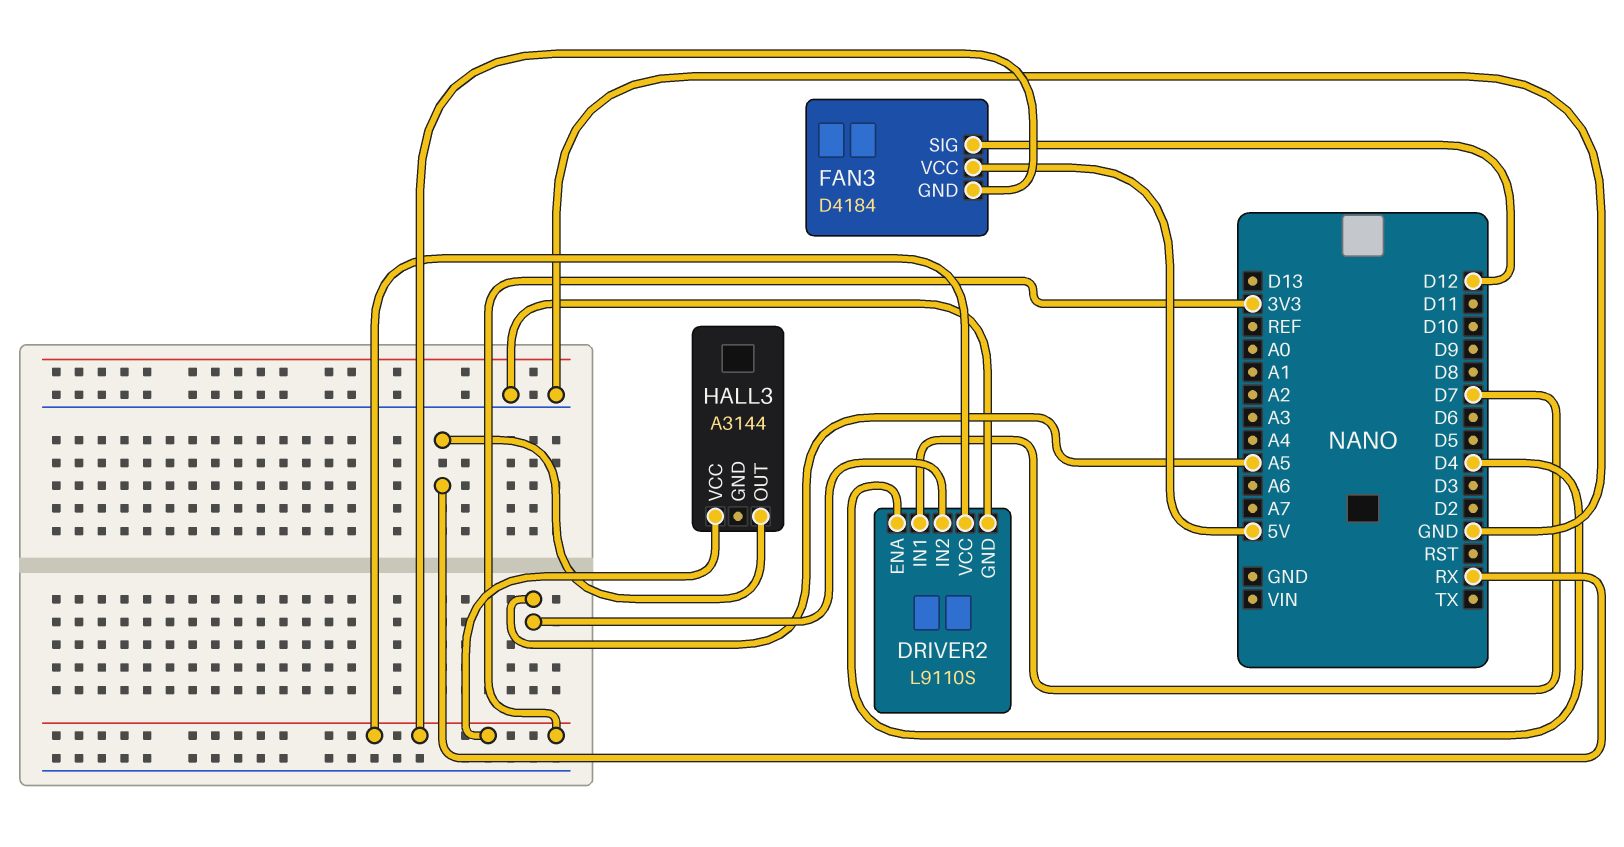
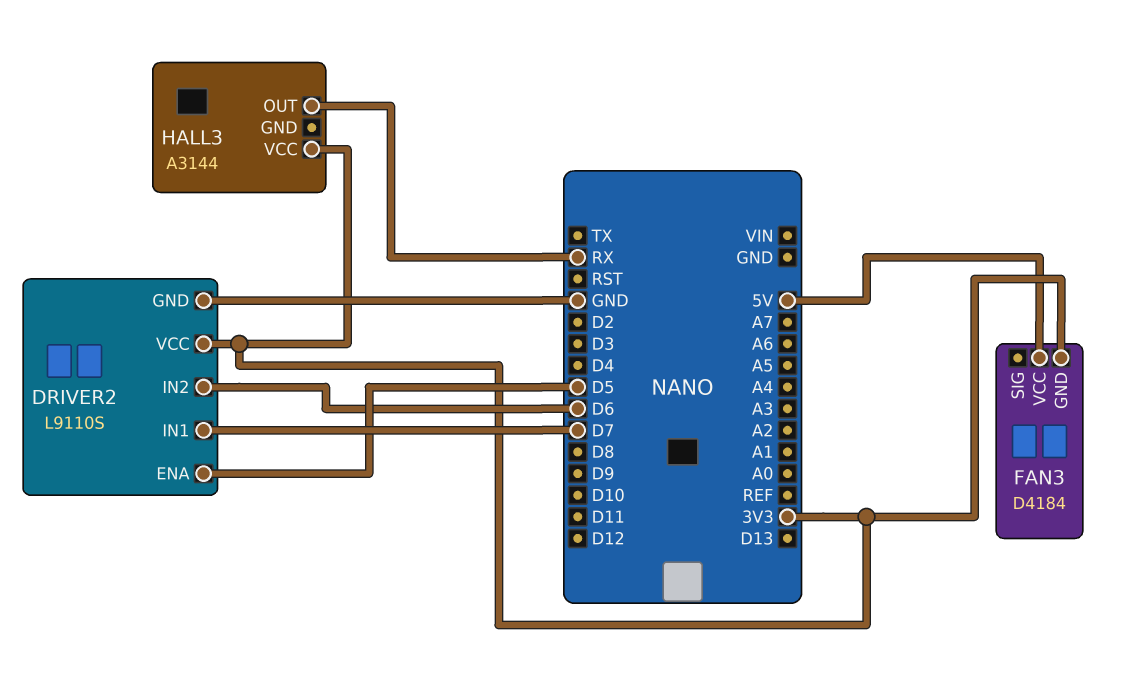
DRIVER2 pin ENA: D4 -> D5
DRIVER2 pin IN2: A5 -> D6
FAN3 pin SIG: D12 -> none

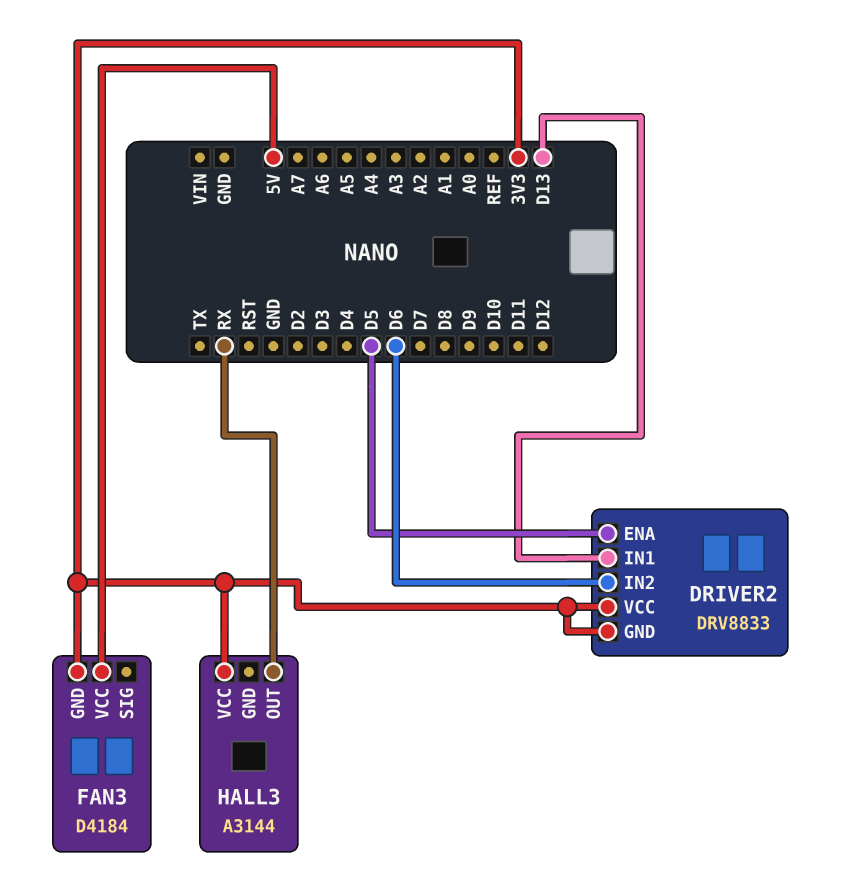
DRIVER2: L9110S -> DRV8833
DRIVER2 pin GND: GND -> 3V3
DRIVER2 pin IN1: D7 -> D13

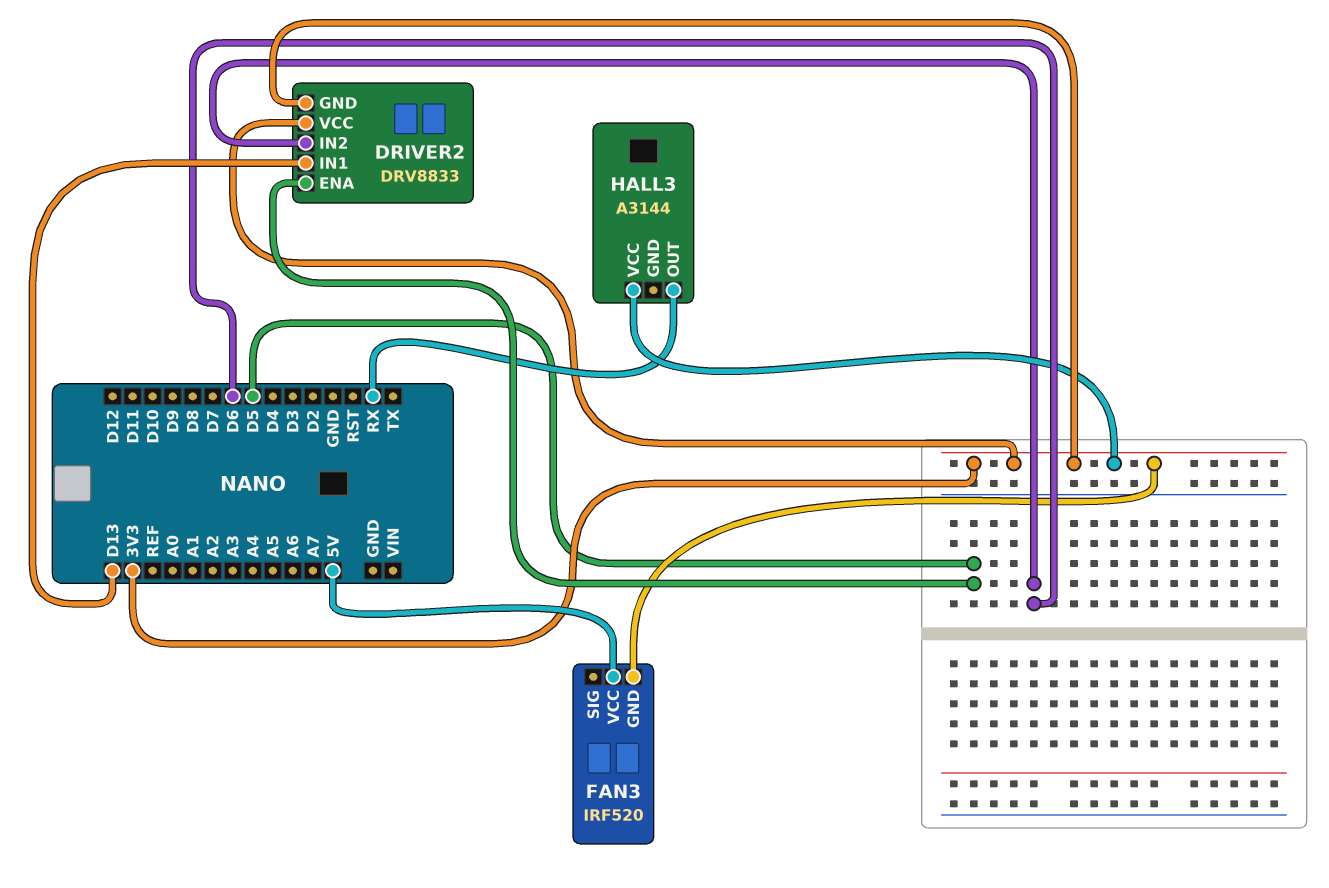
FAN3: D4184 -> IRF520

